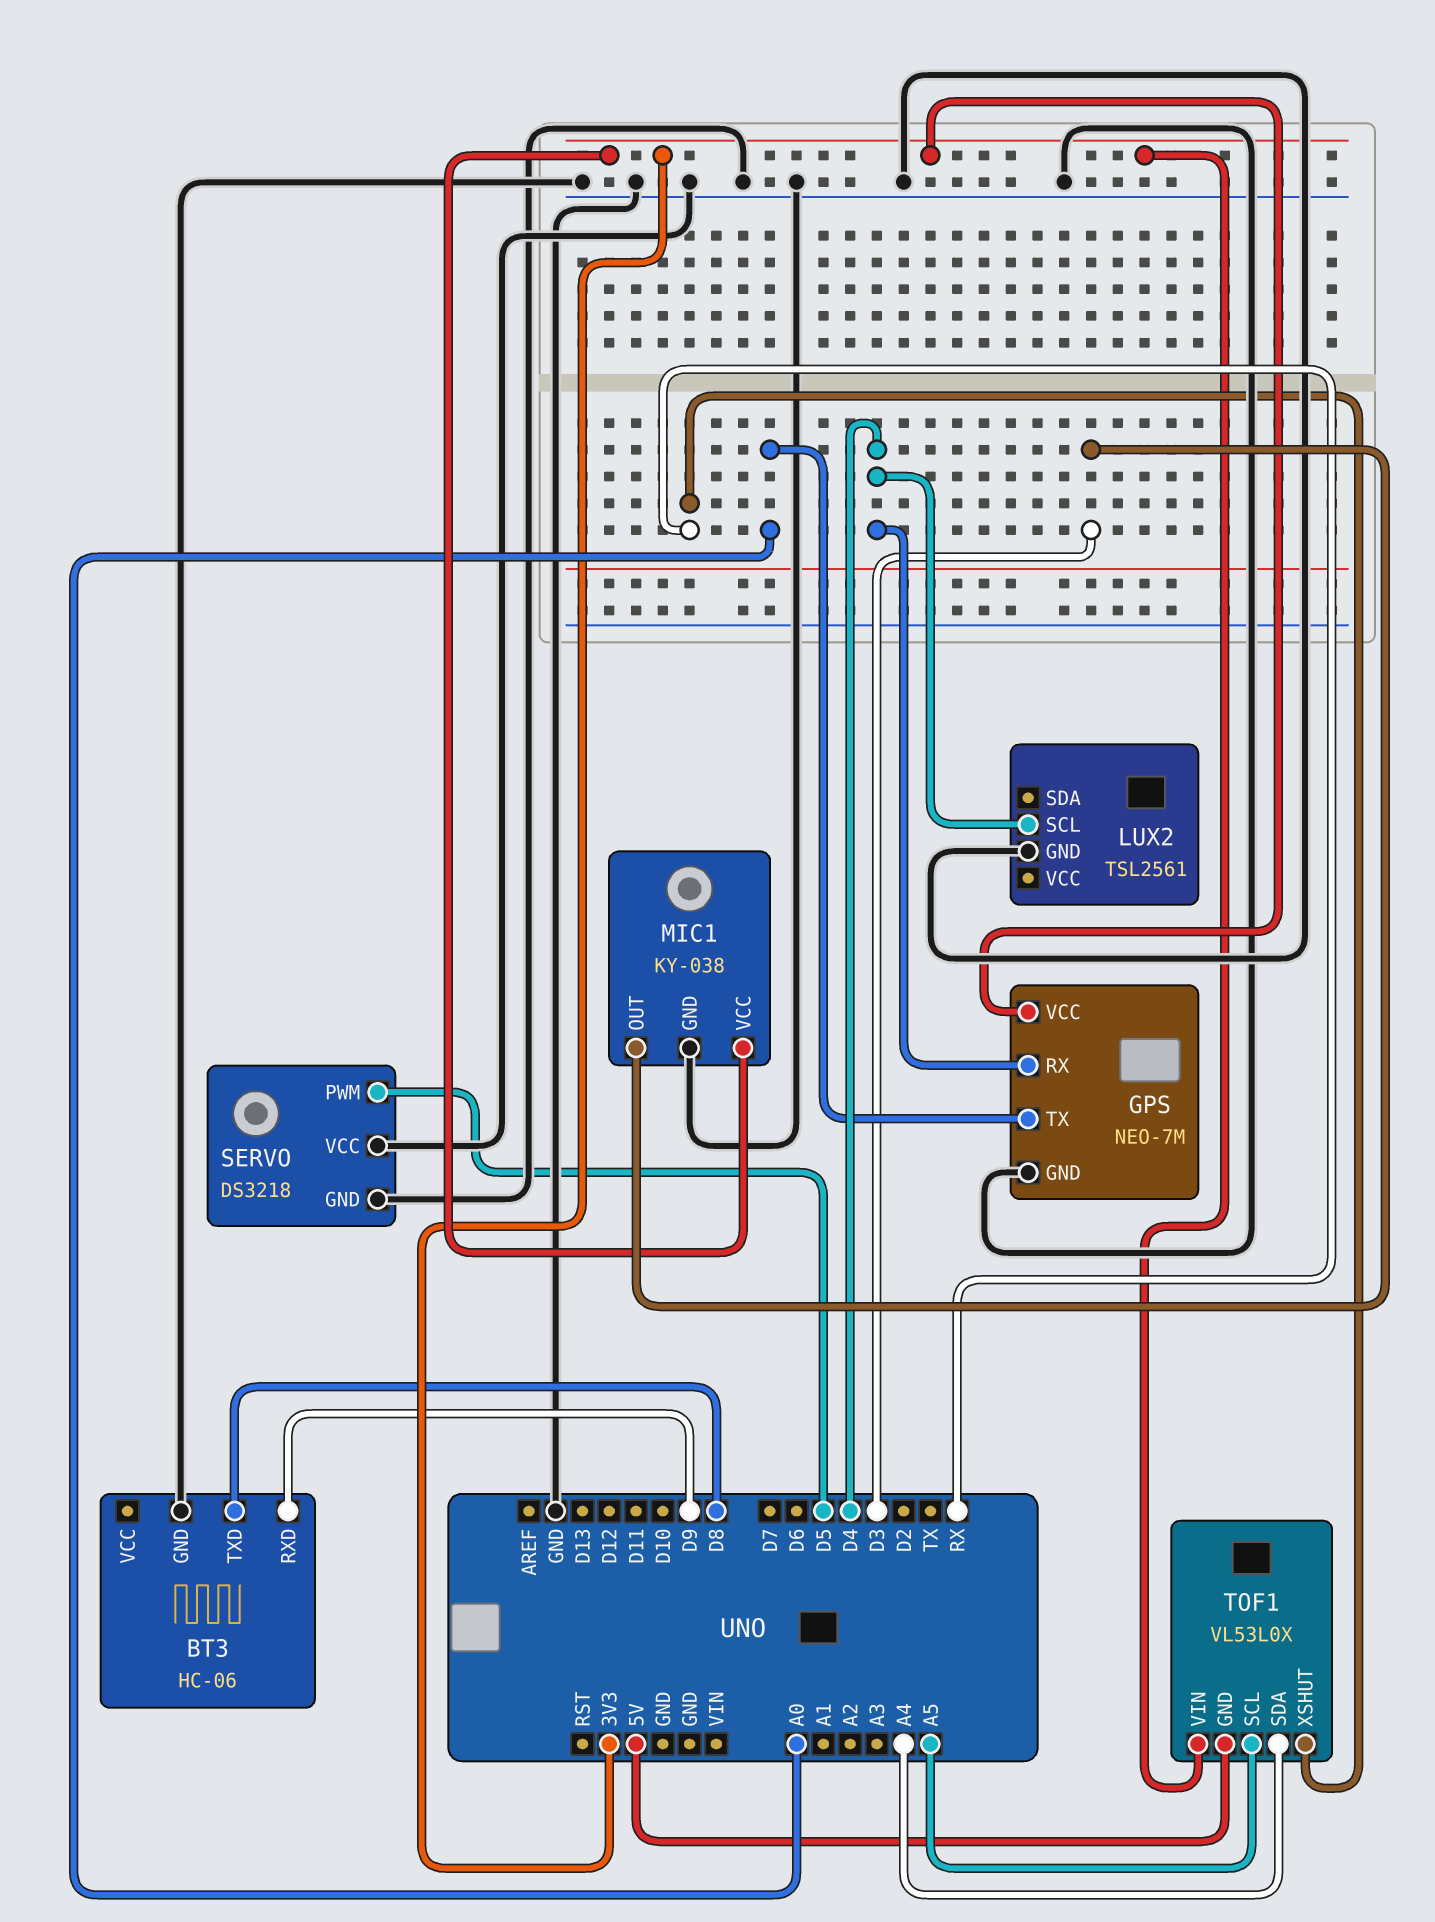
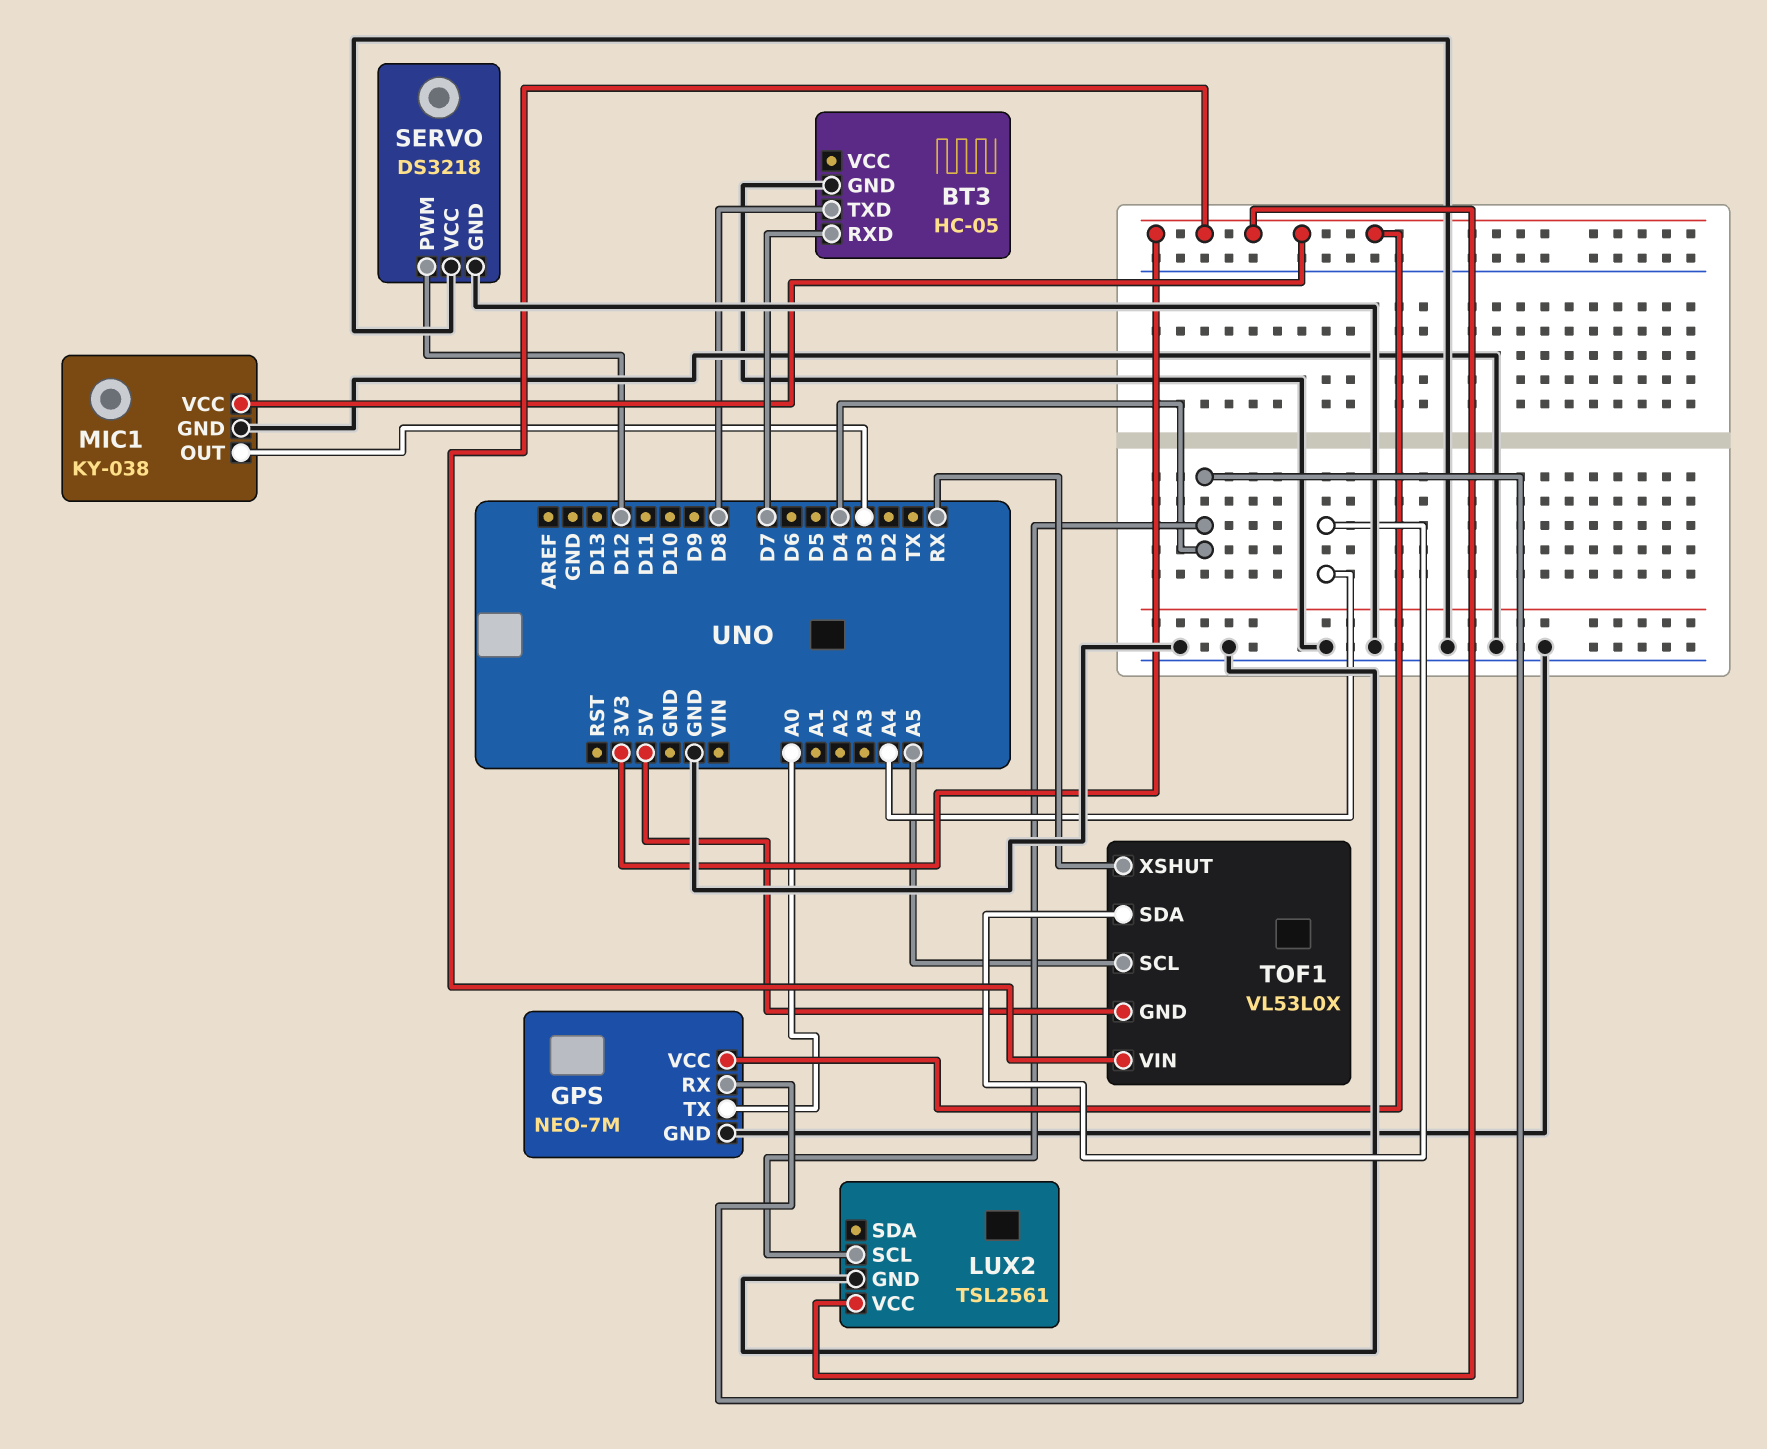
BT3: HC-06 -> HC-05
BT3 pin RXD: D9 -> D7
LUX2 pin VCC: none -> 3V3
SERVO pin PWM: D5 -> D12

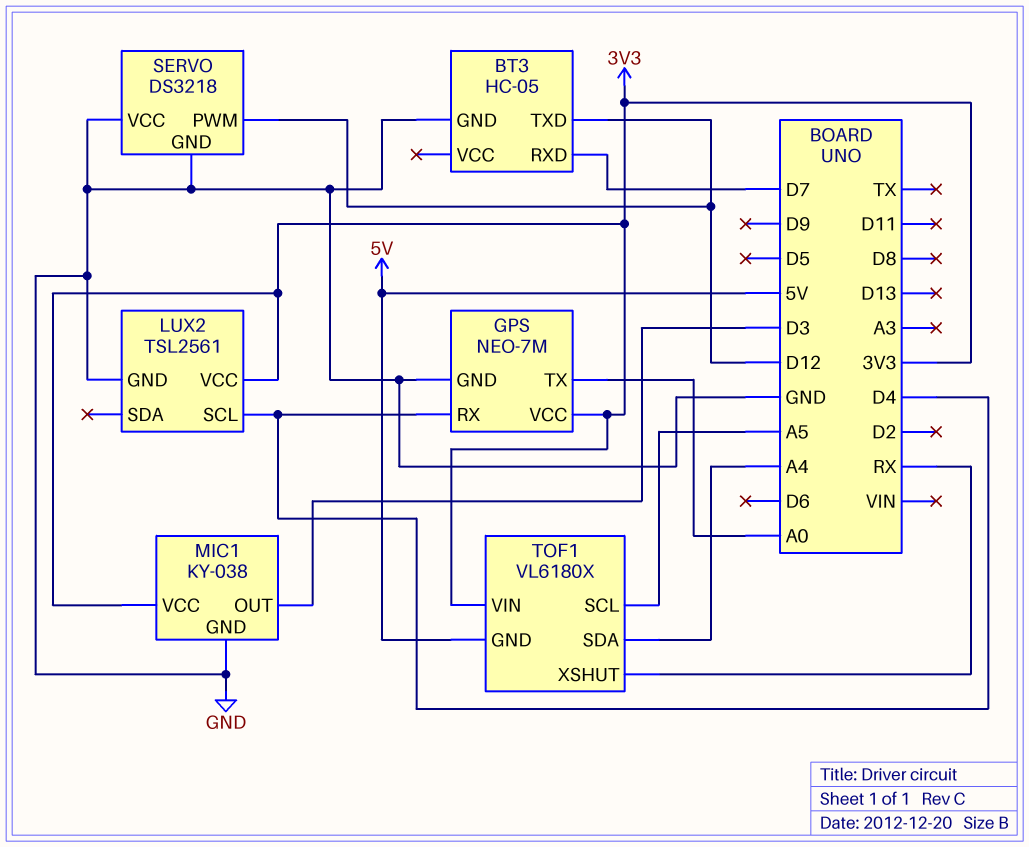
BT3 pin TXD: D8 -> D12
TOF1: VL53L0X -> VL6180X

